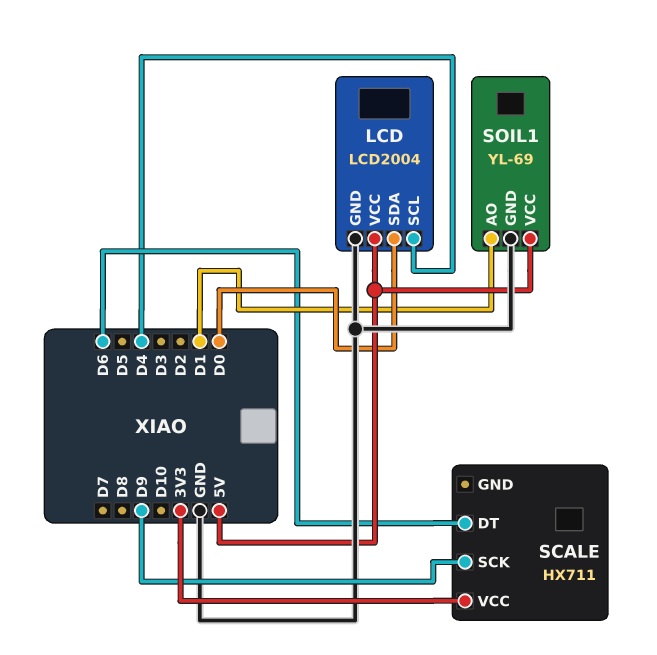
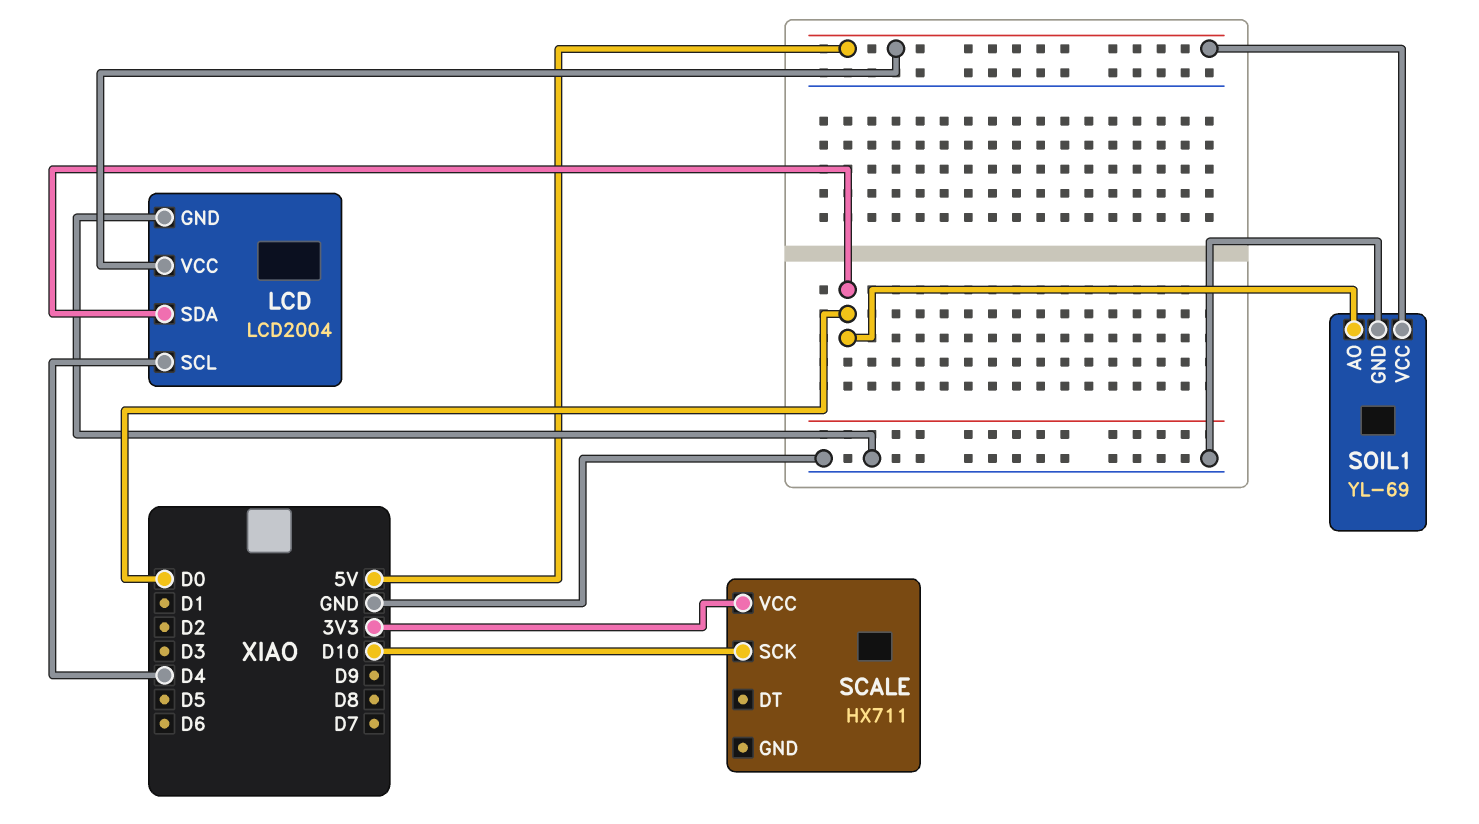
SCALE pin DT: D6 -> none
SCALE pin SCK: D9 -> D10
SOIL1 pin AO: D1 -> D0

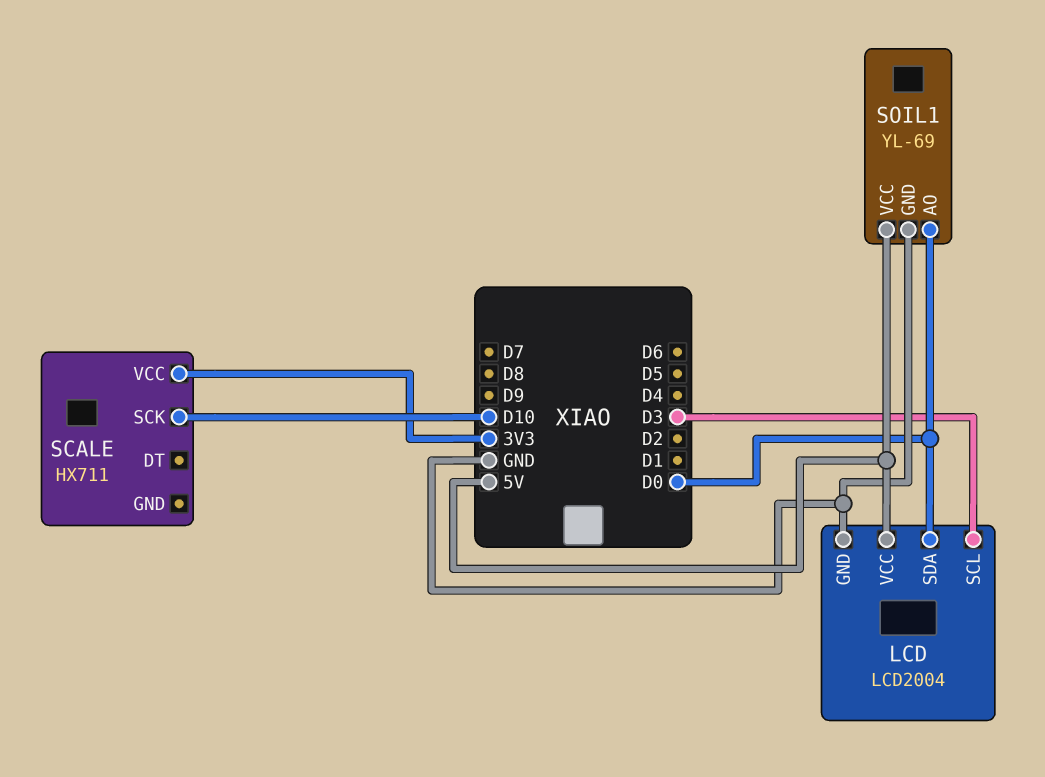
LCD pin SCL: D4 -> D3

